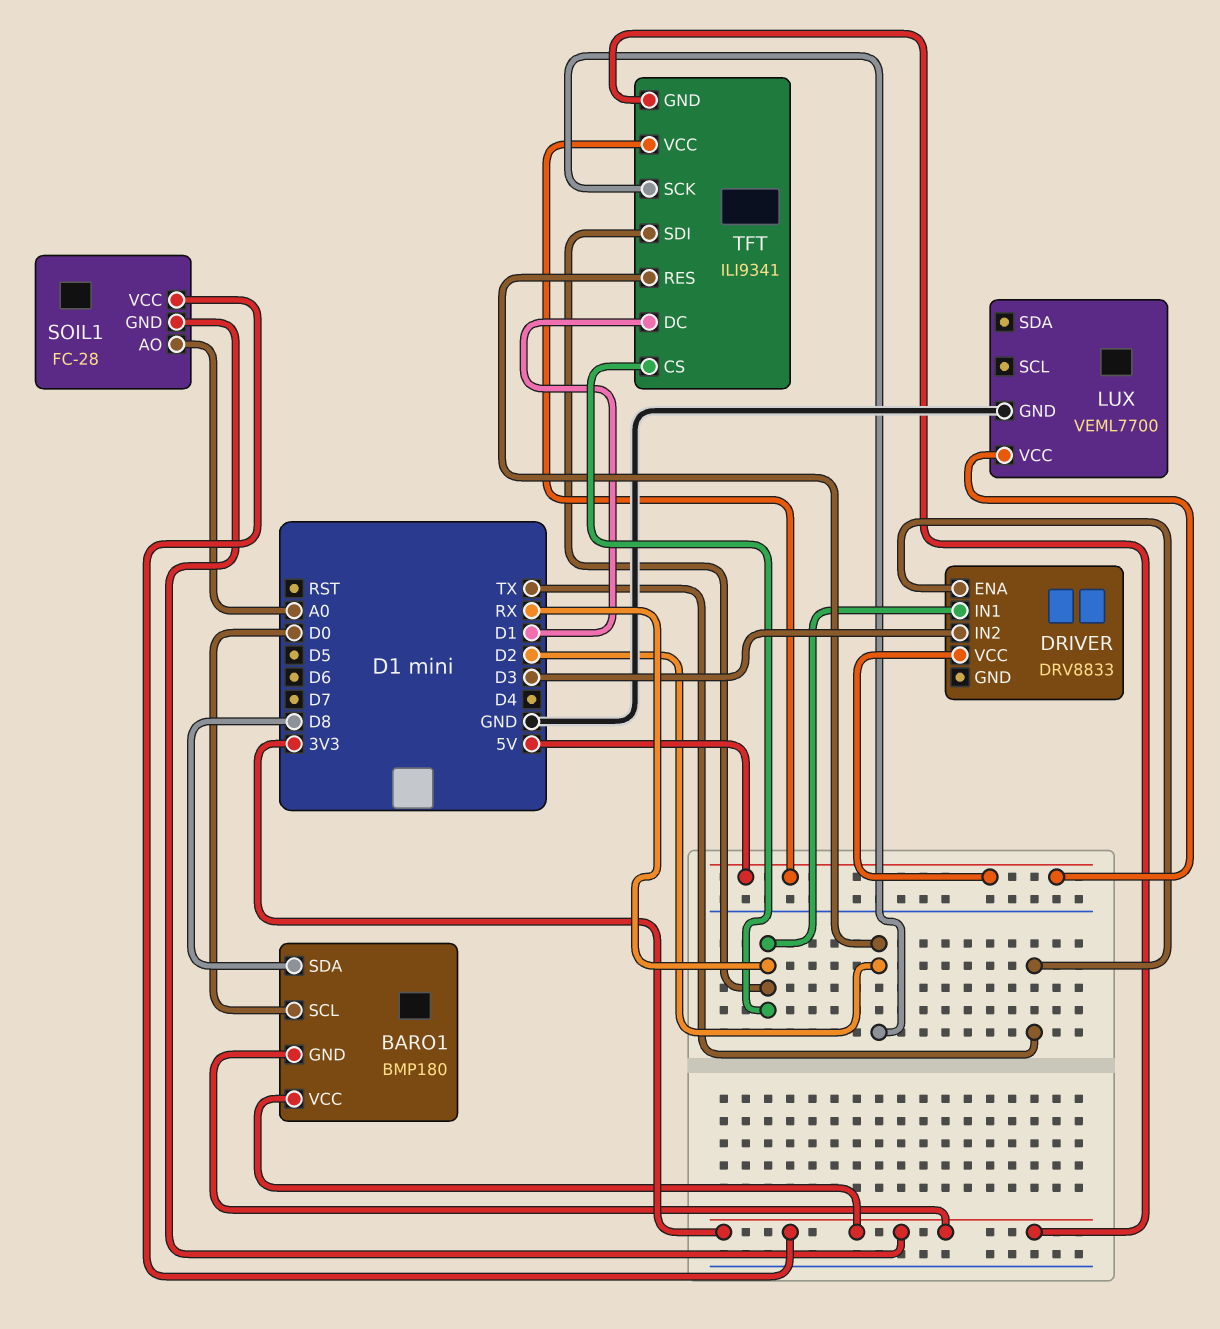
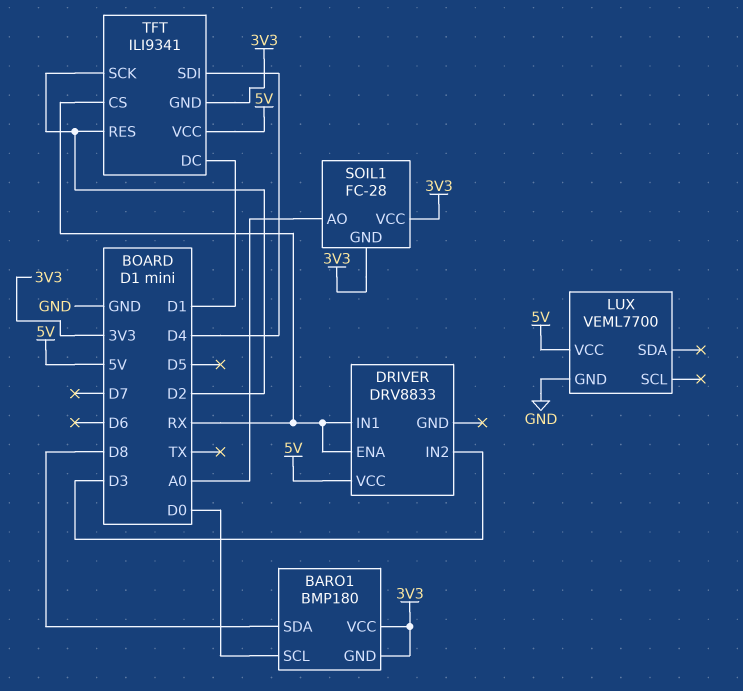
DRIVER pin ENA: TX -> RX
TFT pin SDI: RX -> D4

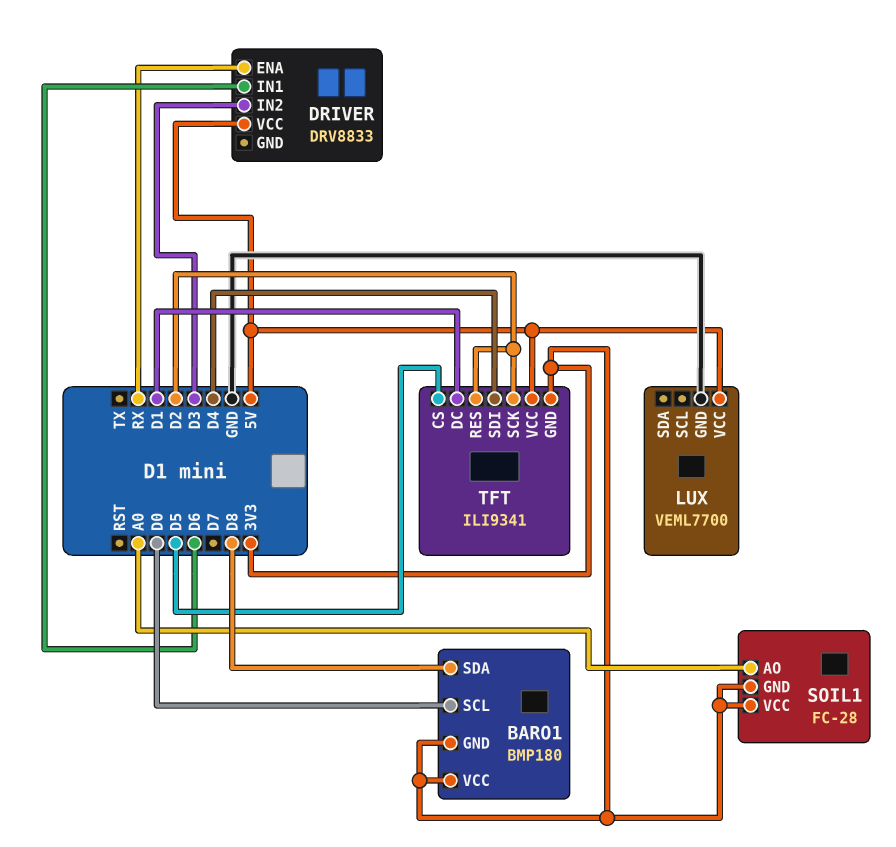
DRIVER pin IN1: RX -> D6
TFT pin CS: RX -> D5

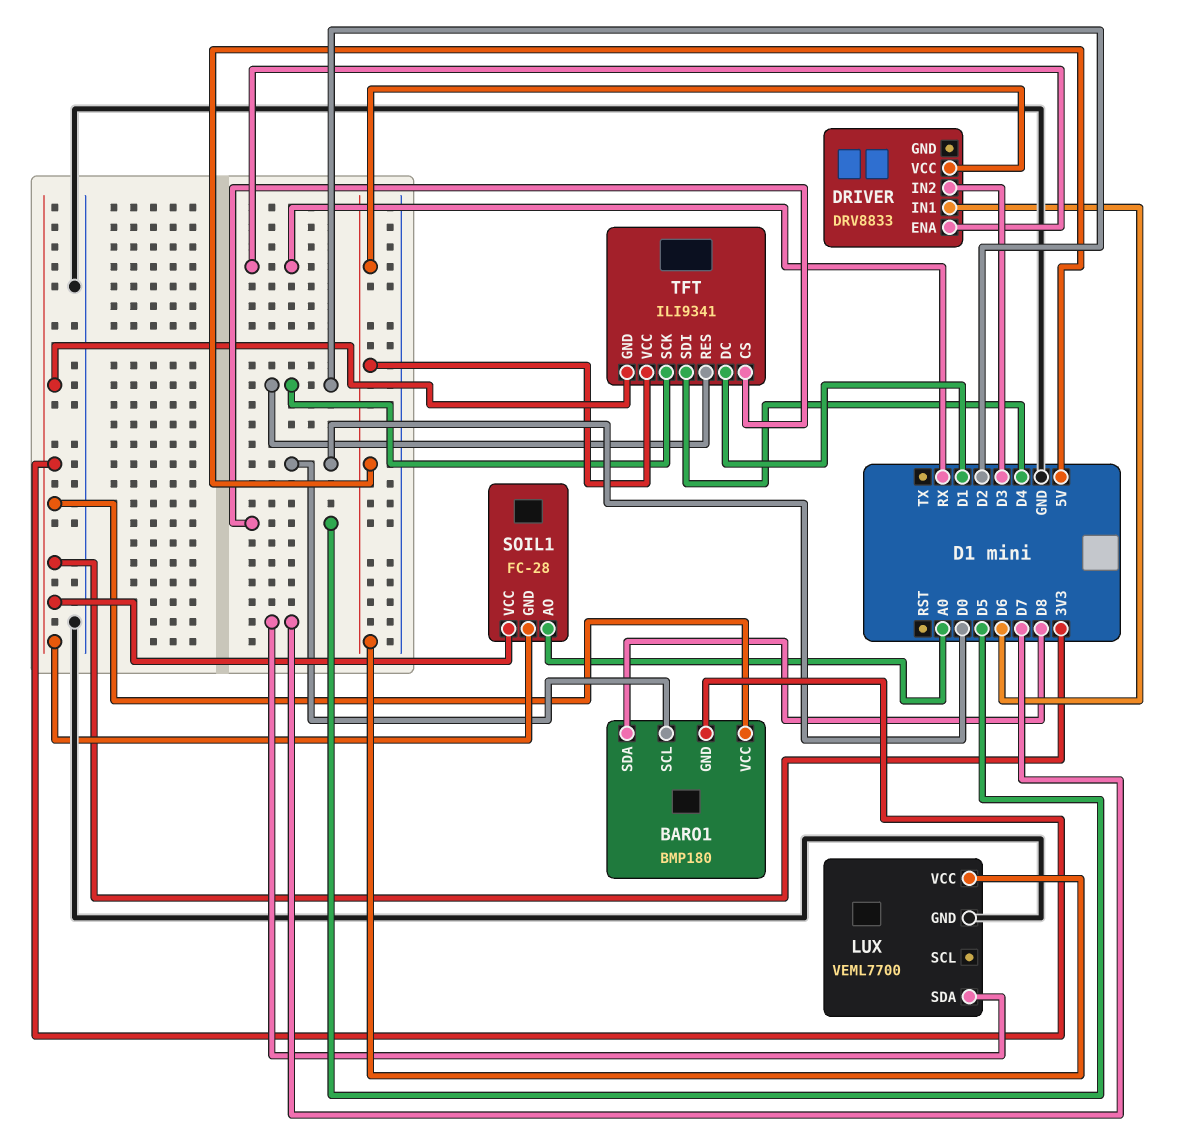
LUX pin SDA: none -> D7

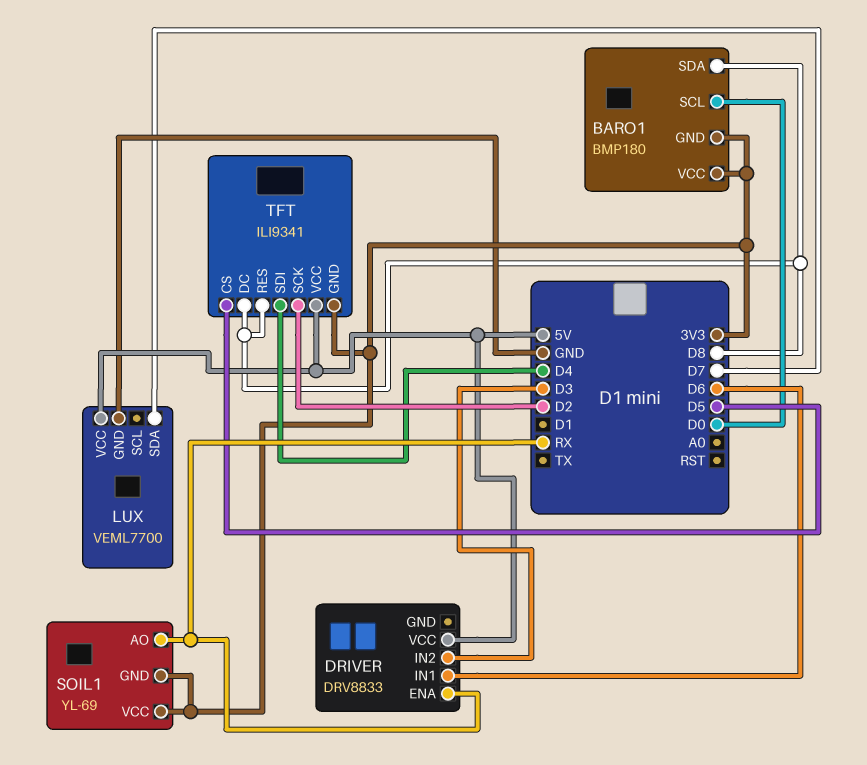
SOIL1: FC-28 -> YL-69
SOIL1 pin AO: A0 -> RX
TFT pin DC: D1 -> D8
TFT pin RES: D2 -> D8

